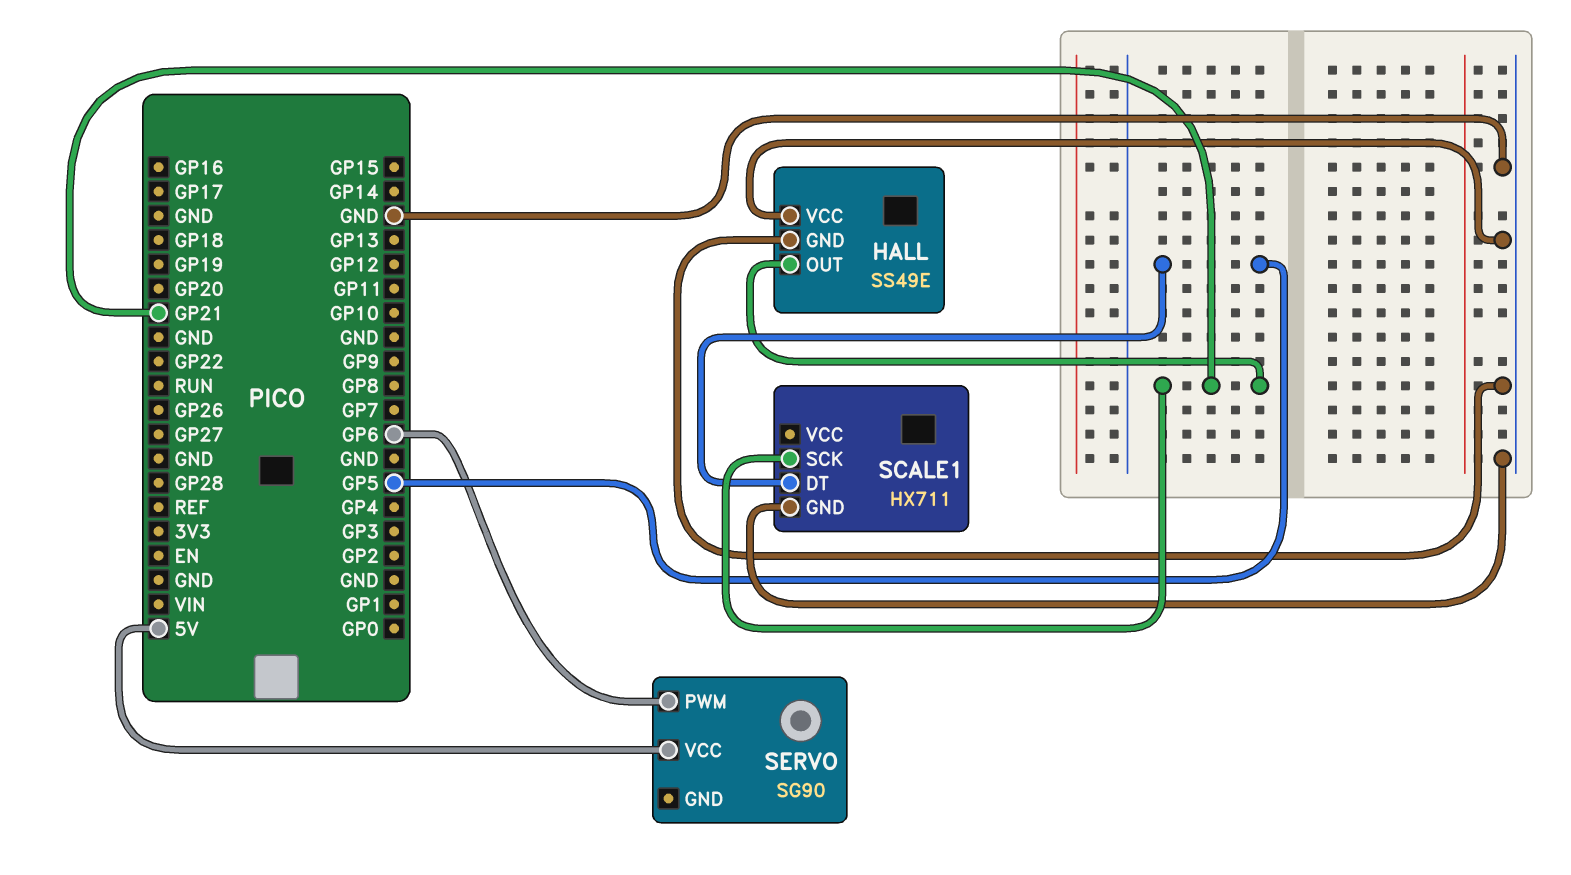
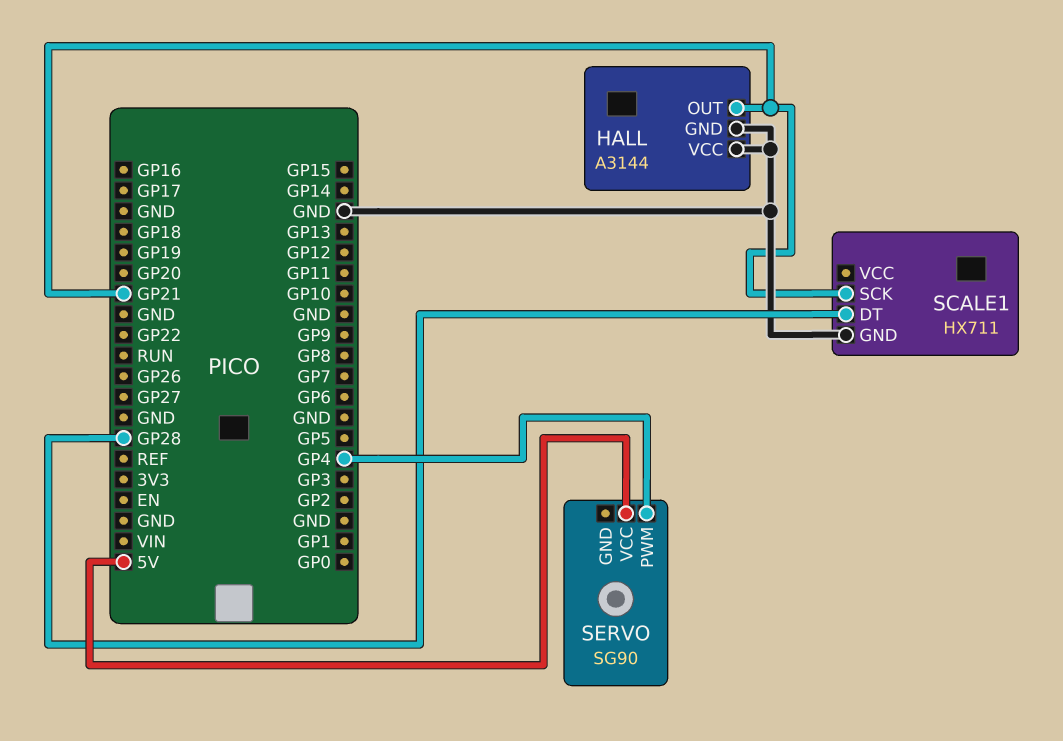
HALL: SS49E -> A3144
SCALE1 pin DT: GP5 -> GP28
SERVO pin PWM: GP6 -> GP4

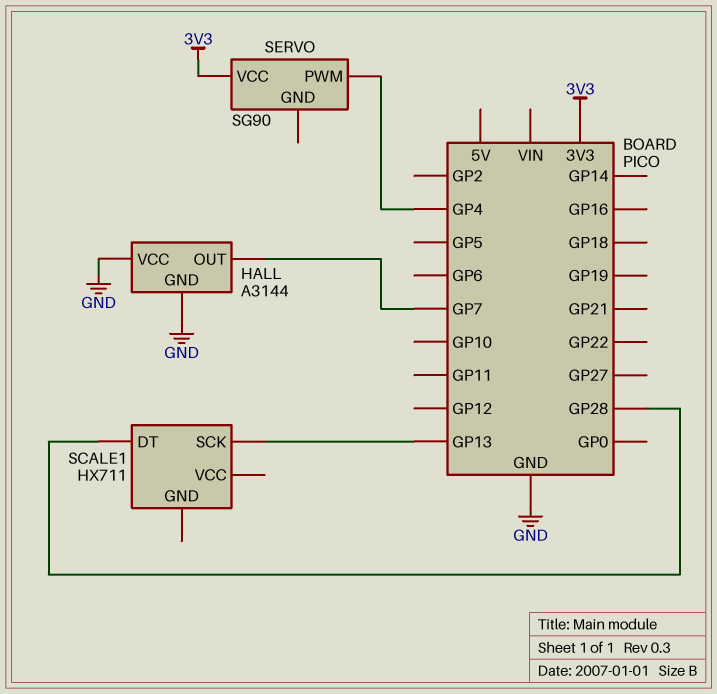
HALL pin OUT: GP21 -> GP7
SCALE1 pin GND: GND -> none
SCALE1 pin SCK: GP21 -> GP13
SERVO pin VCC: 5V -> 3V3

